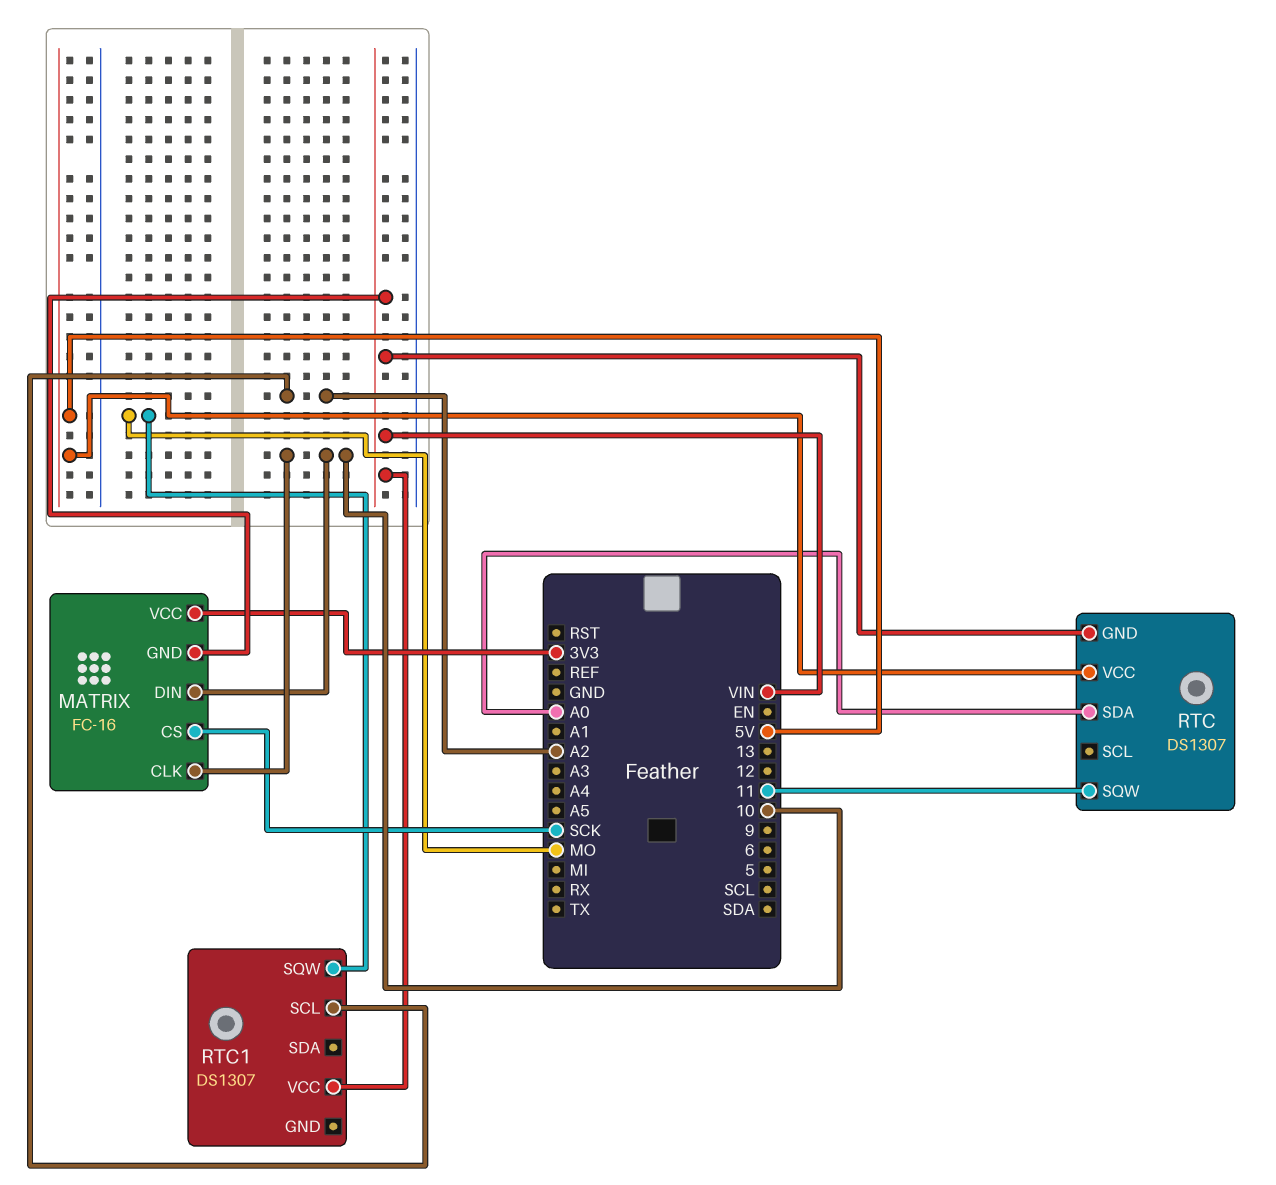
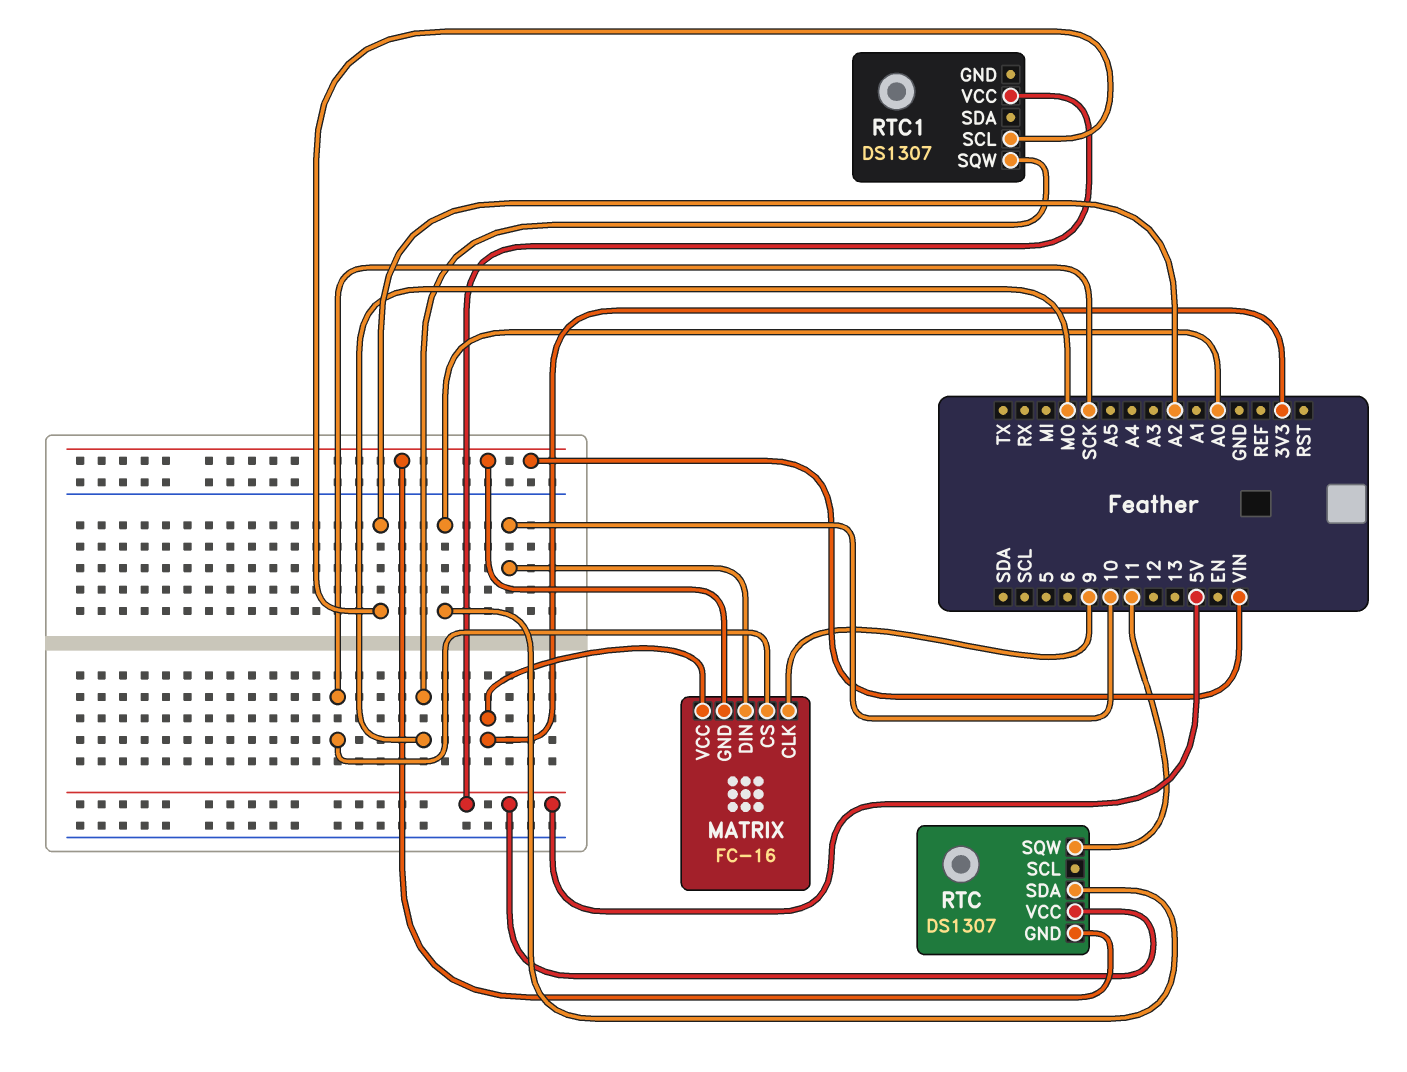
MATRIX pin CLK: 10 -> 9
RTC1 pin VCC: VIN -> 5V

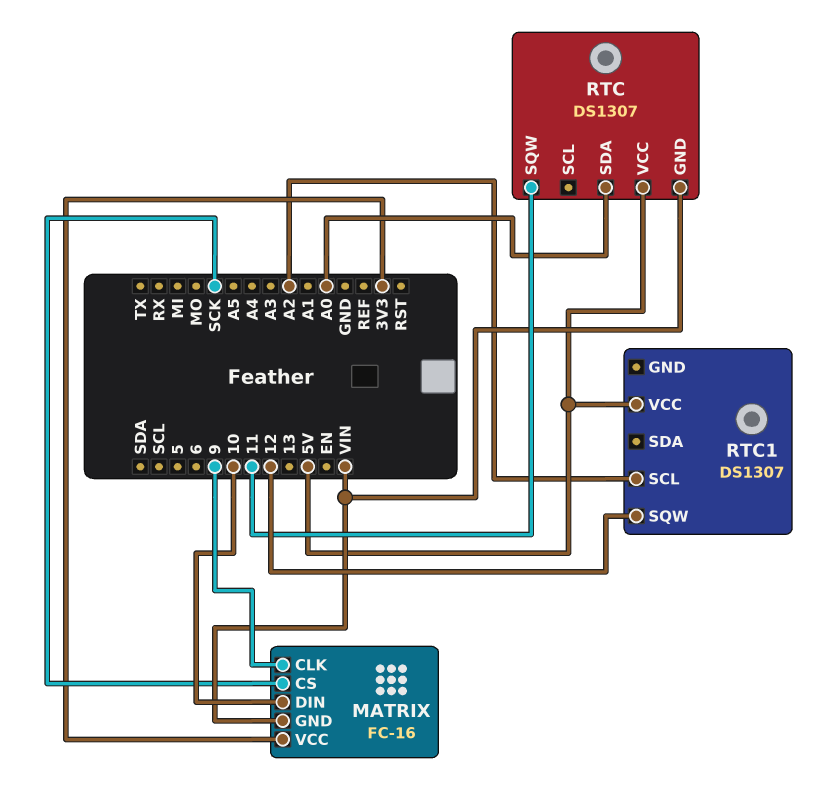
RTC1 pin SQW: MO -> 12

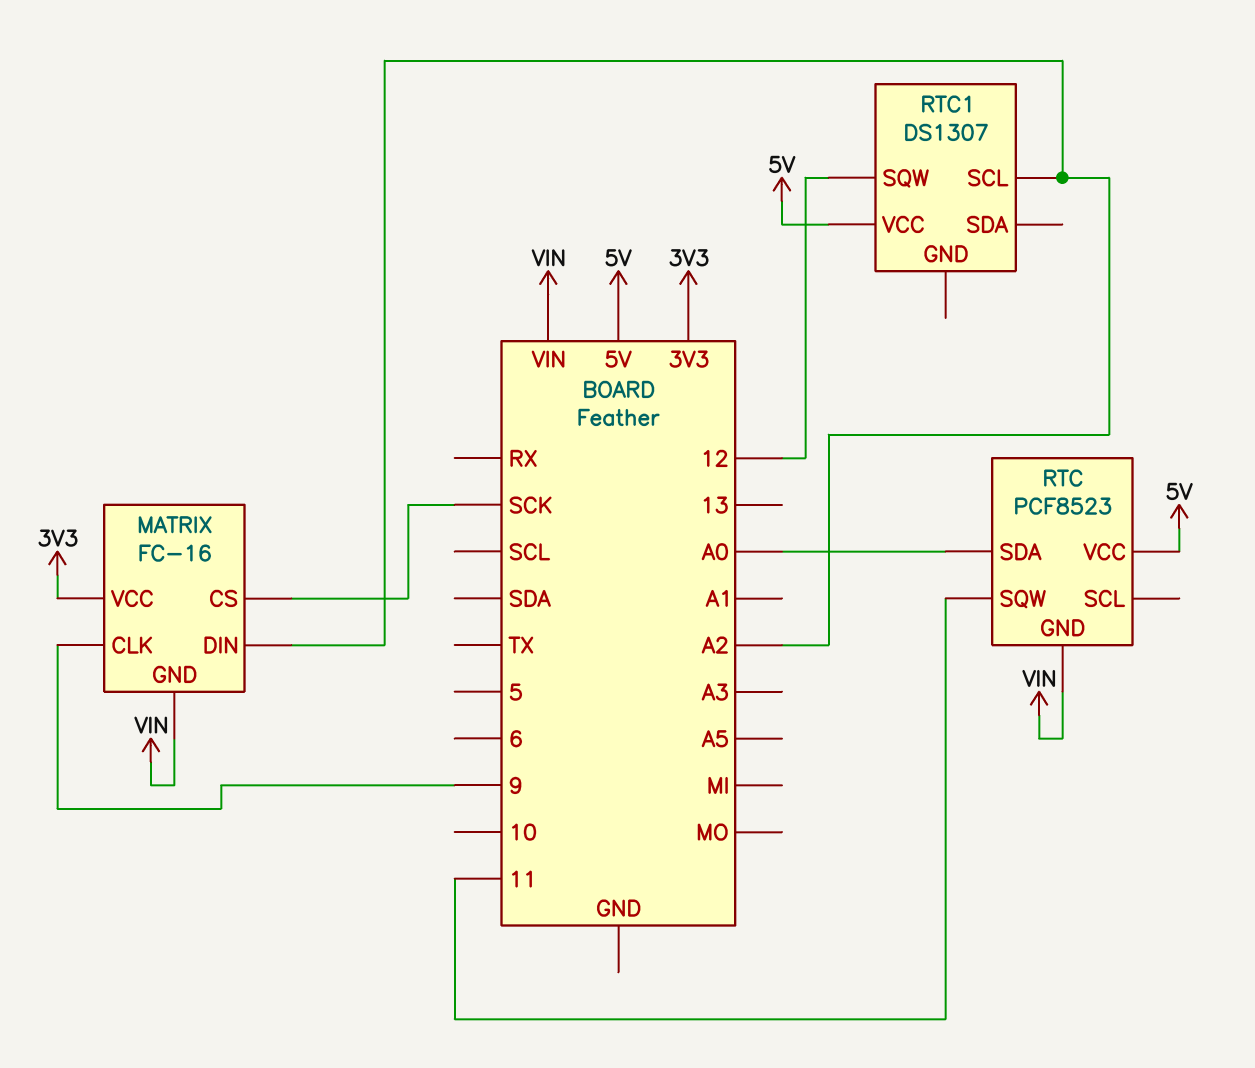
MATRIX pin DIN: 10 -> A2
RTC: DS1307 -> PCF8523

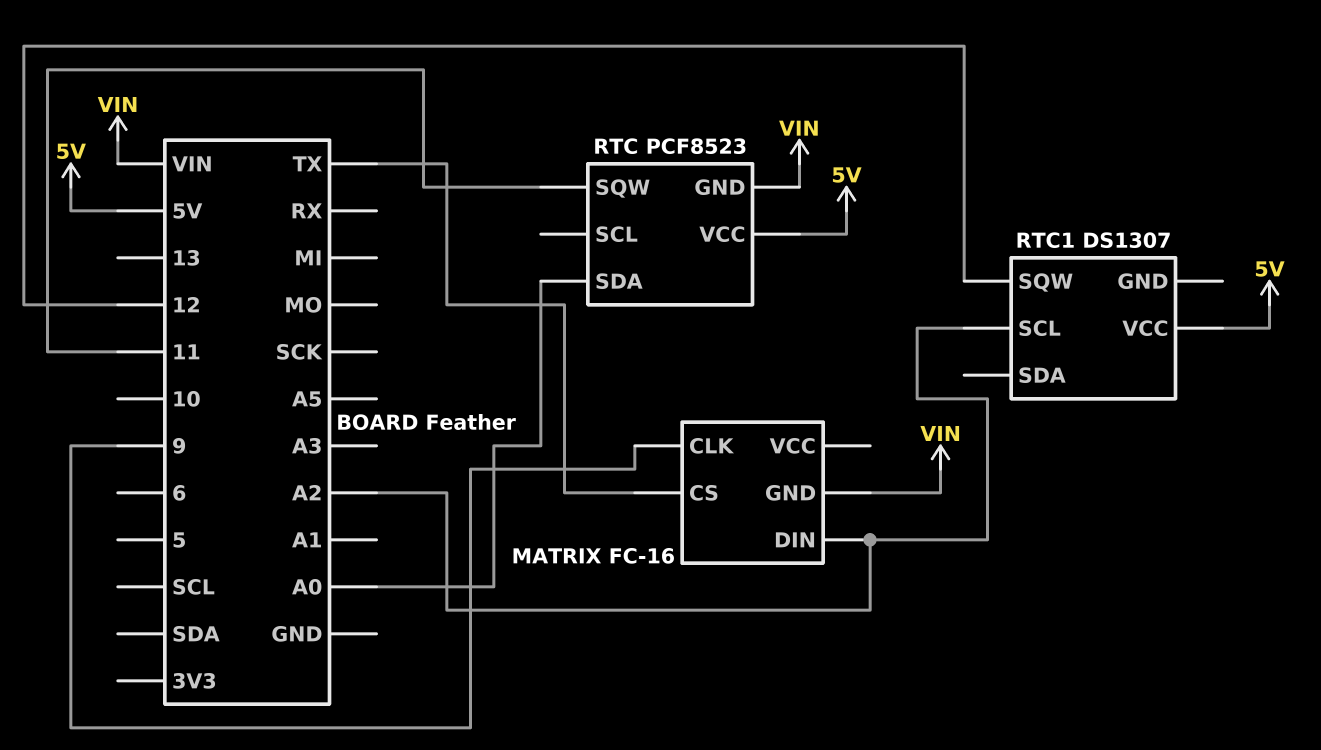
MATRIX pin CS: SCK -> TX
MATRIX pin VCC: 3V3 -> none

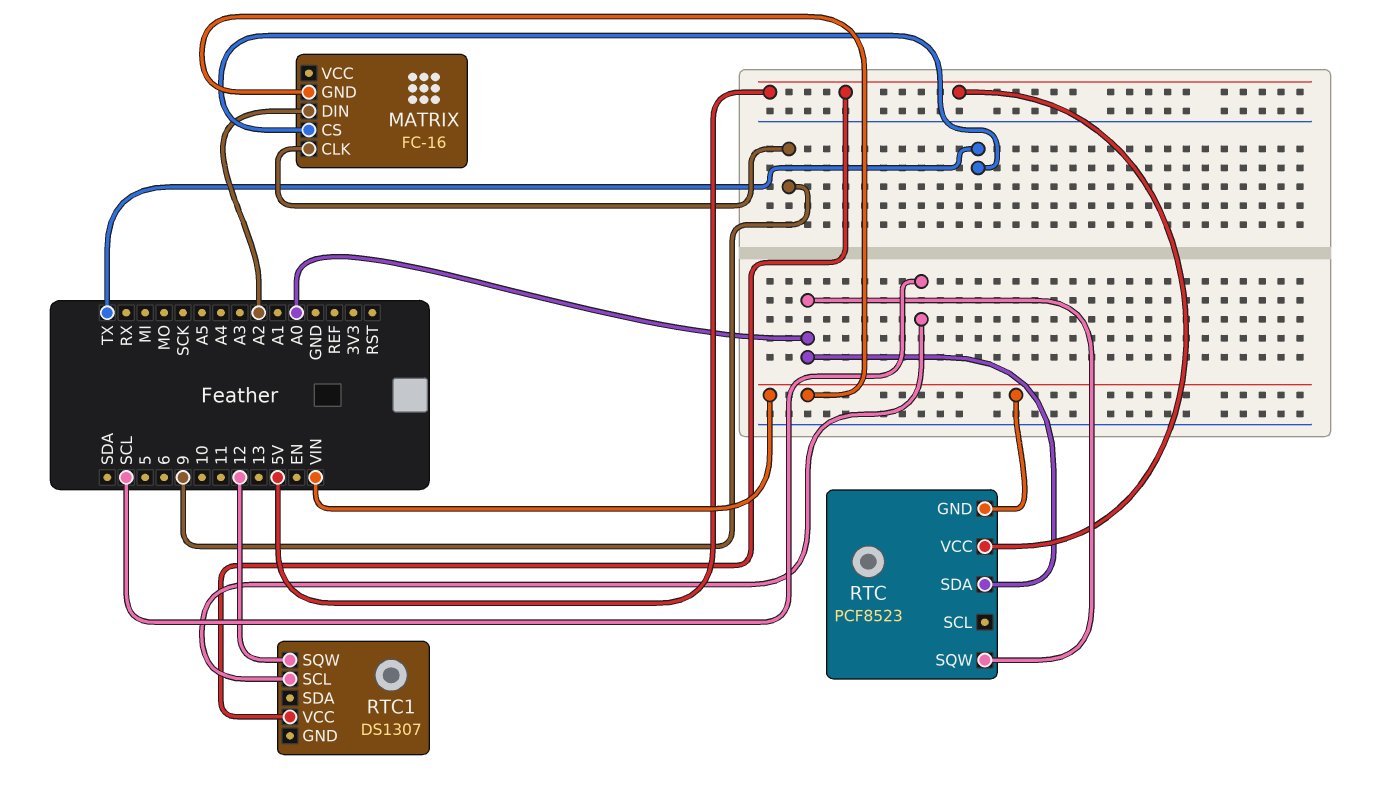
RTC pin SQW: 11 -> A0
RTC1 pin SCL: A2 -> SCL

